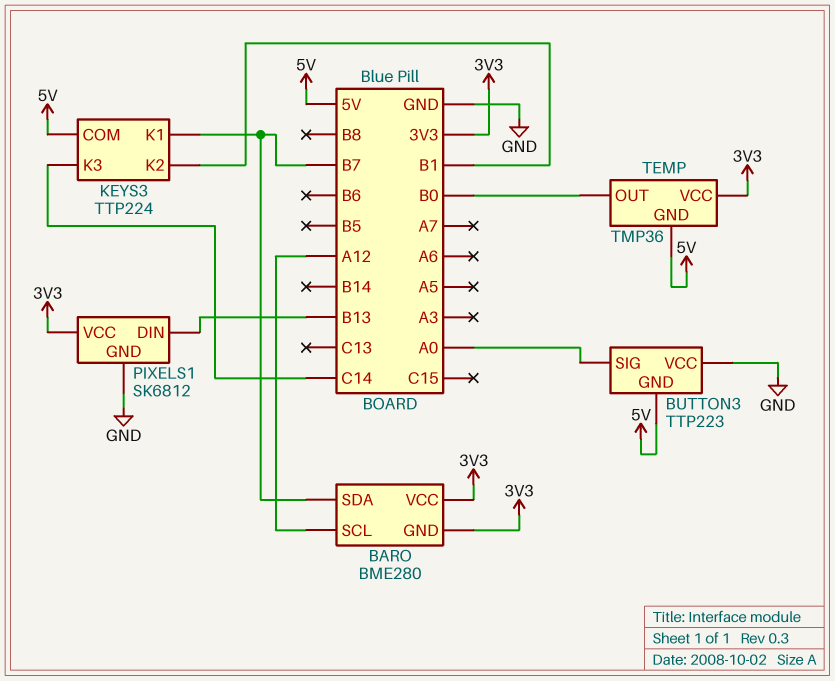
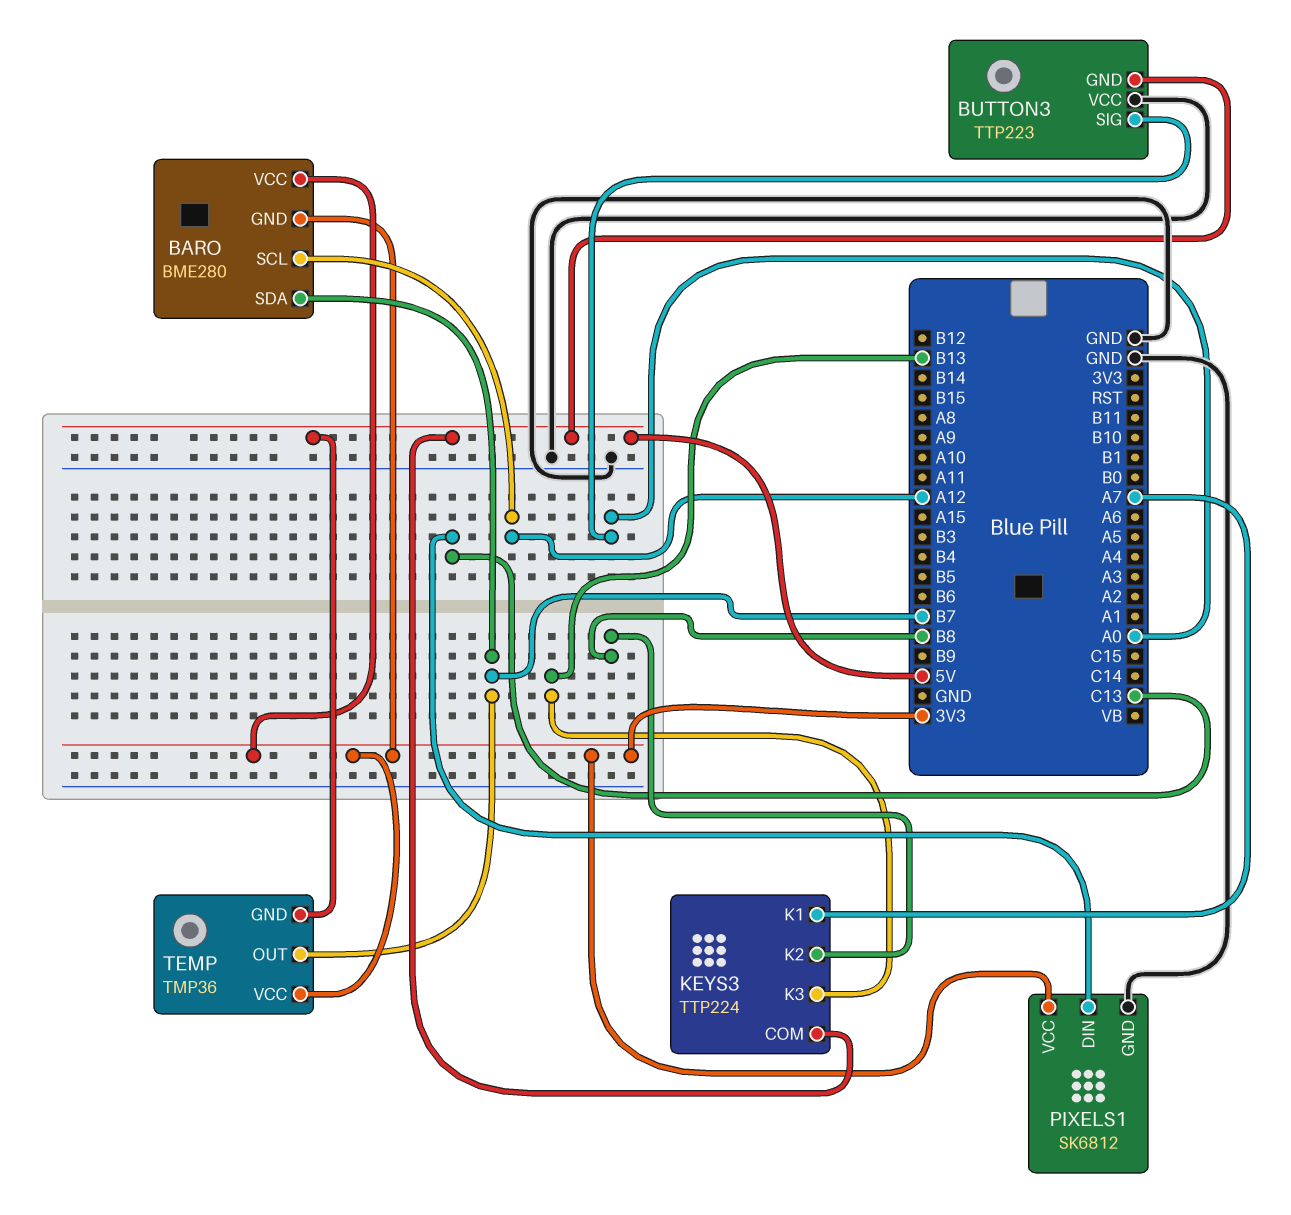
KEYS3 pin K1: B7 -> A7
KEYS3 pin K2: B1 -> B8
KEYS3 pin K3: C14 -> B13
PIXELS1 pin DIN: B13 -> C13
TEMP pin OUT: B0 -> B7

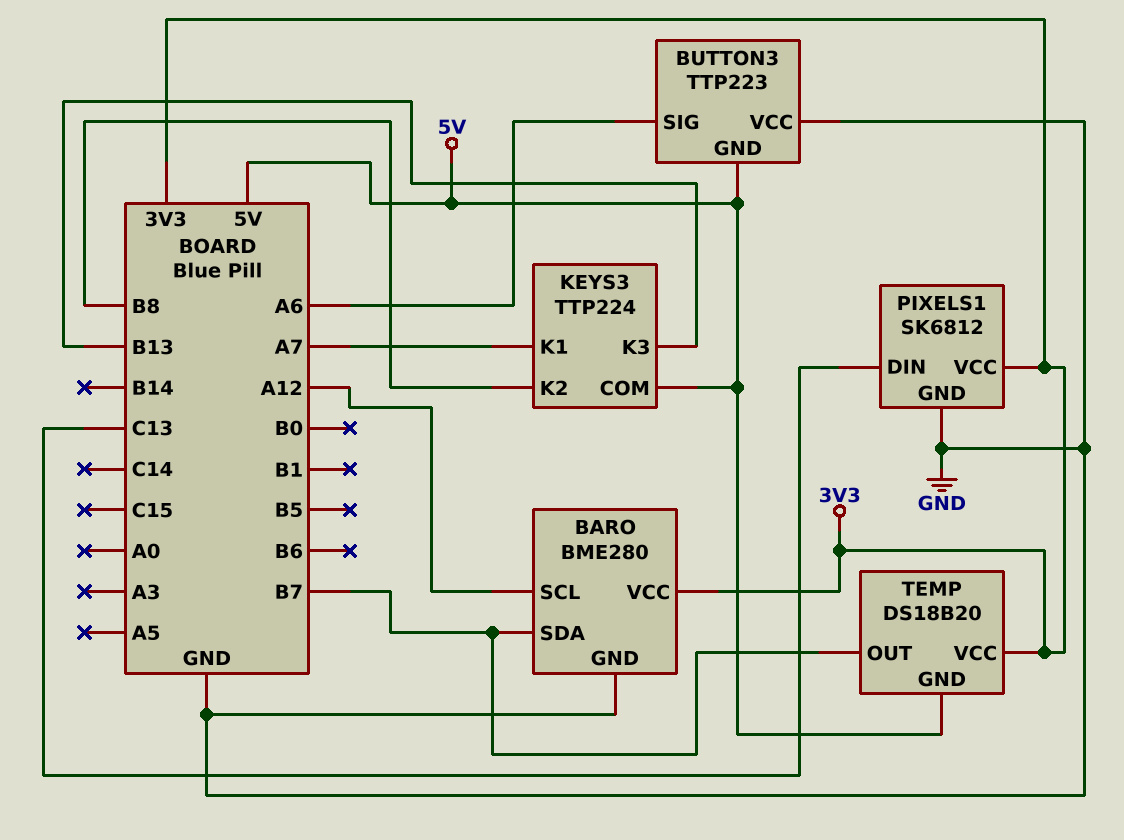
BARO pin GND: 3V3 -> GND
BUTTON3 pin SIG: A0 -> A6
TEMP: TMP36 -> DS18B20

